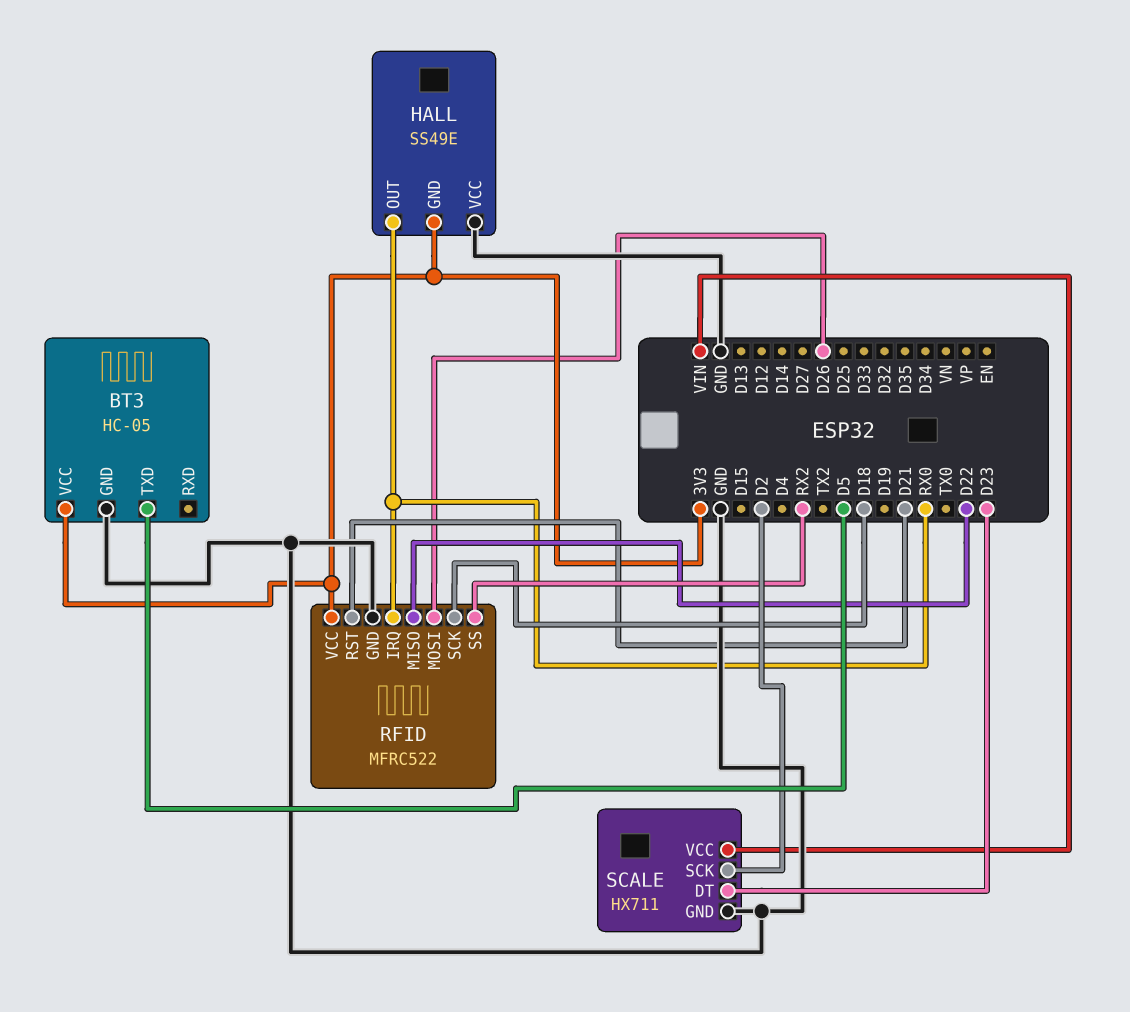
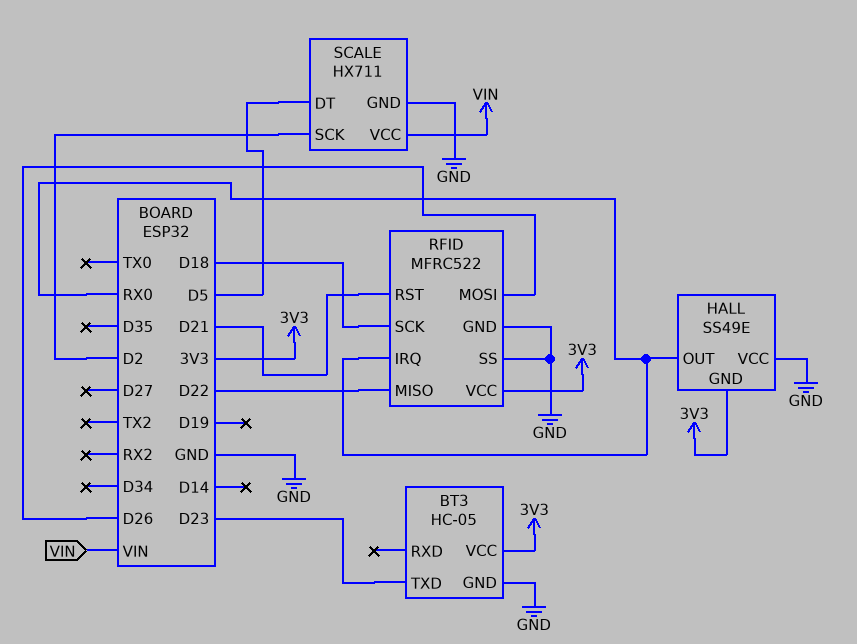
BT3 pin TXD: D5 -> D23
RFID pin SS: RX2 -> GND
SCALE pin DT: D23 -> D5

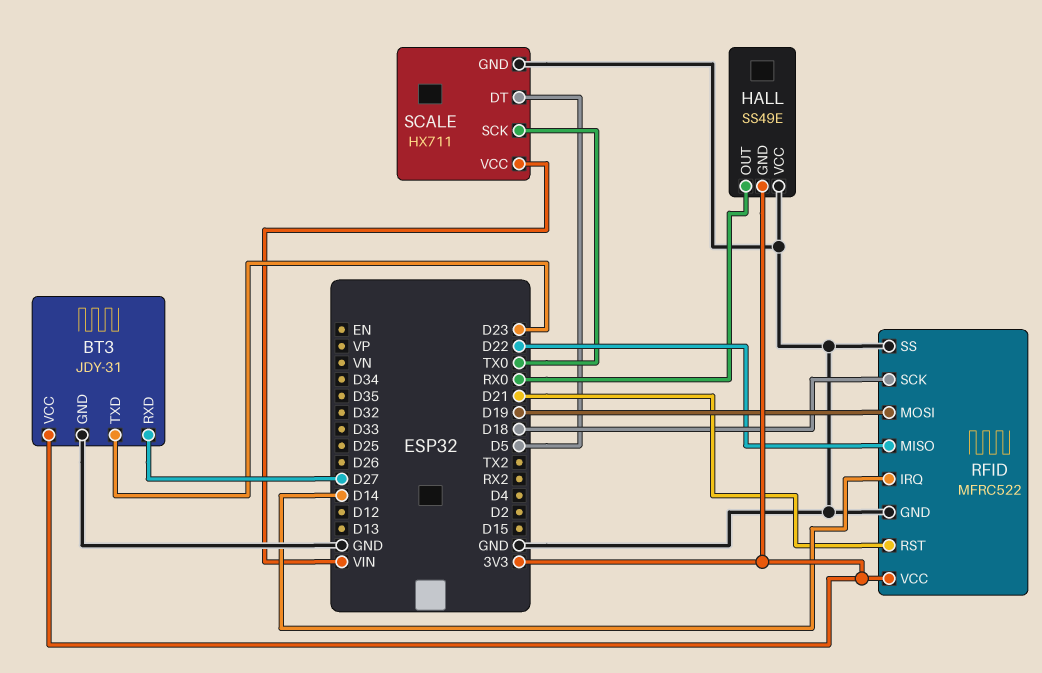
BT3: HC-05 -> JDY-31
BT3 pin RXD: none -> D27
RFID pin IRQ: RX0 -> D14
RFID pin MOSI: D26 -> D19
SCALE pin SCK: D2 -> TX0

